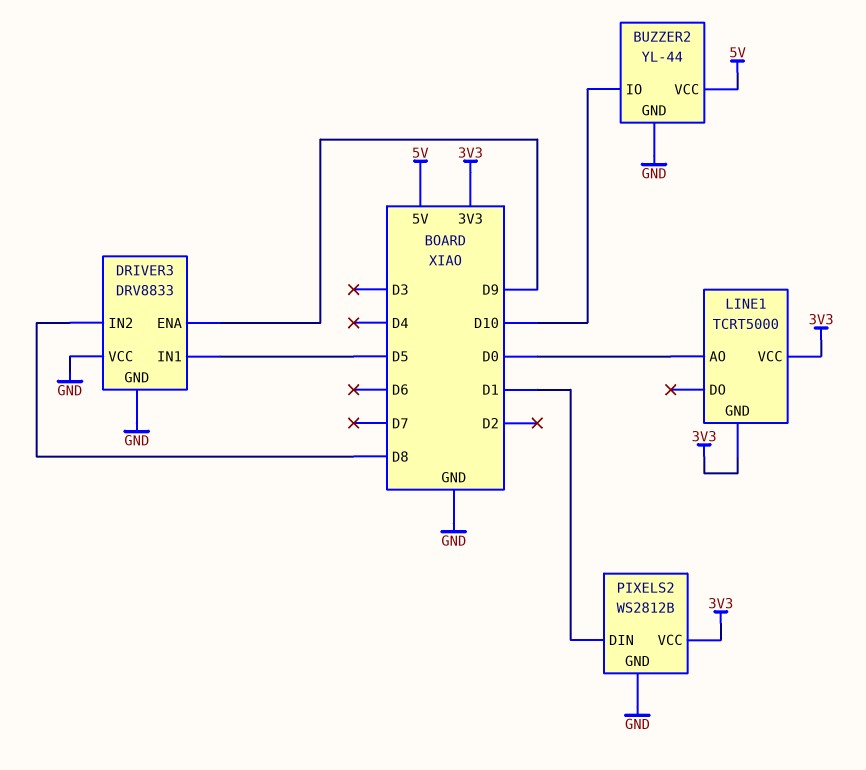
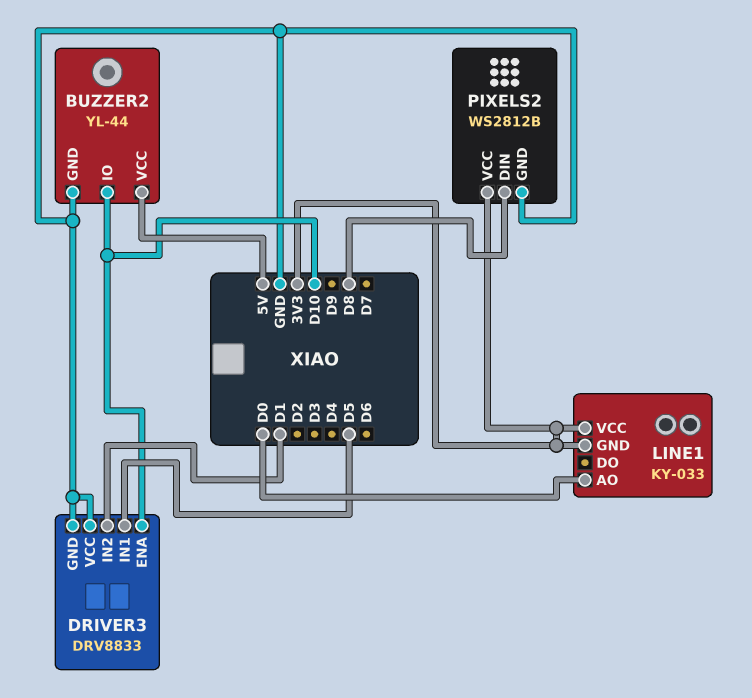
DRIVER3 pin ENA: D9 -> D10
DRIVER3 pin IN2: D8 -> D1
LINE1: TCRT5000 -> KY-033
PIXELS2 pin DIN: D1 -> D8

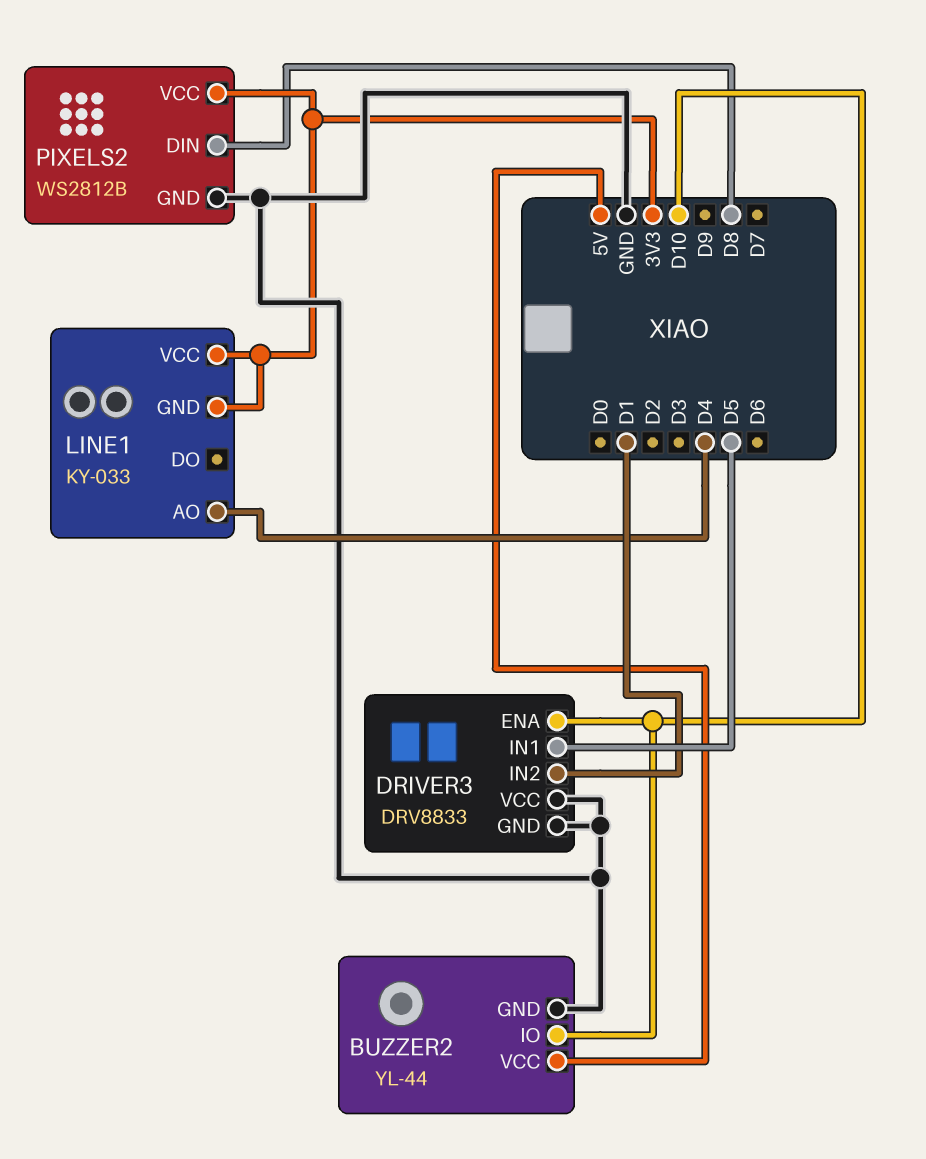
LINE1 pin AO: D0 -> D4

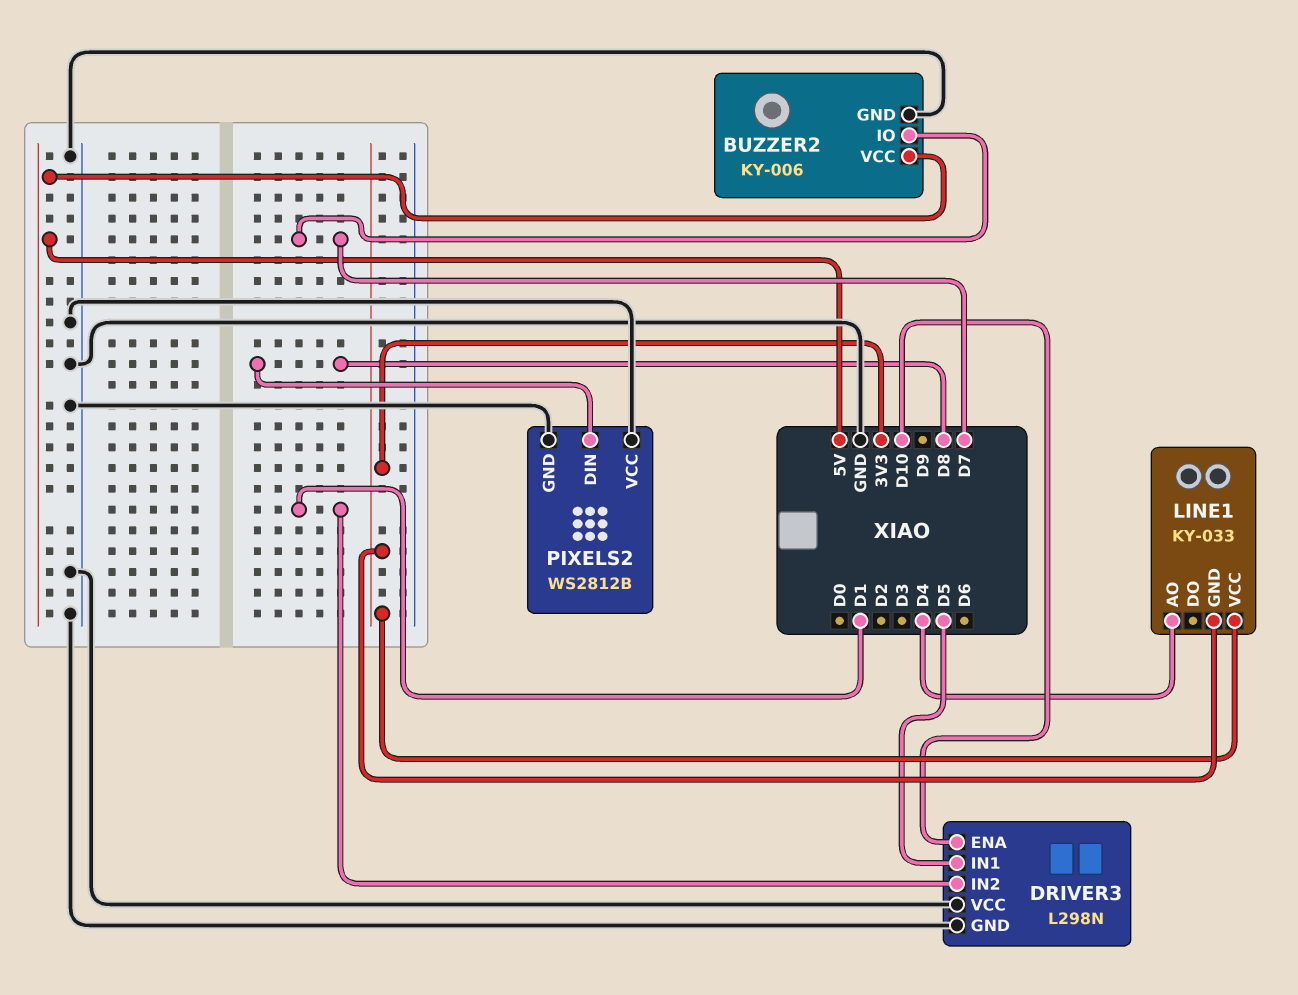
BUZZER2: YL-44 -> KY-006
BUZZER2 pin IO: D10 -> D7
DRIVER3: DRV8833 -> L298N
PIXELS2 pin VCC: 3V3 -> GND

